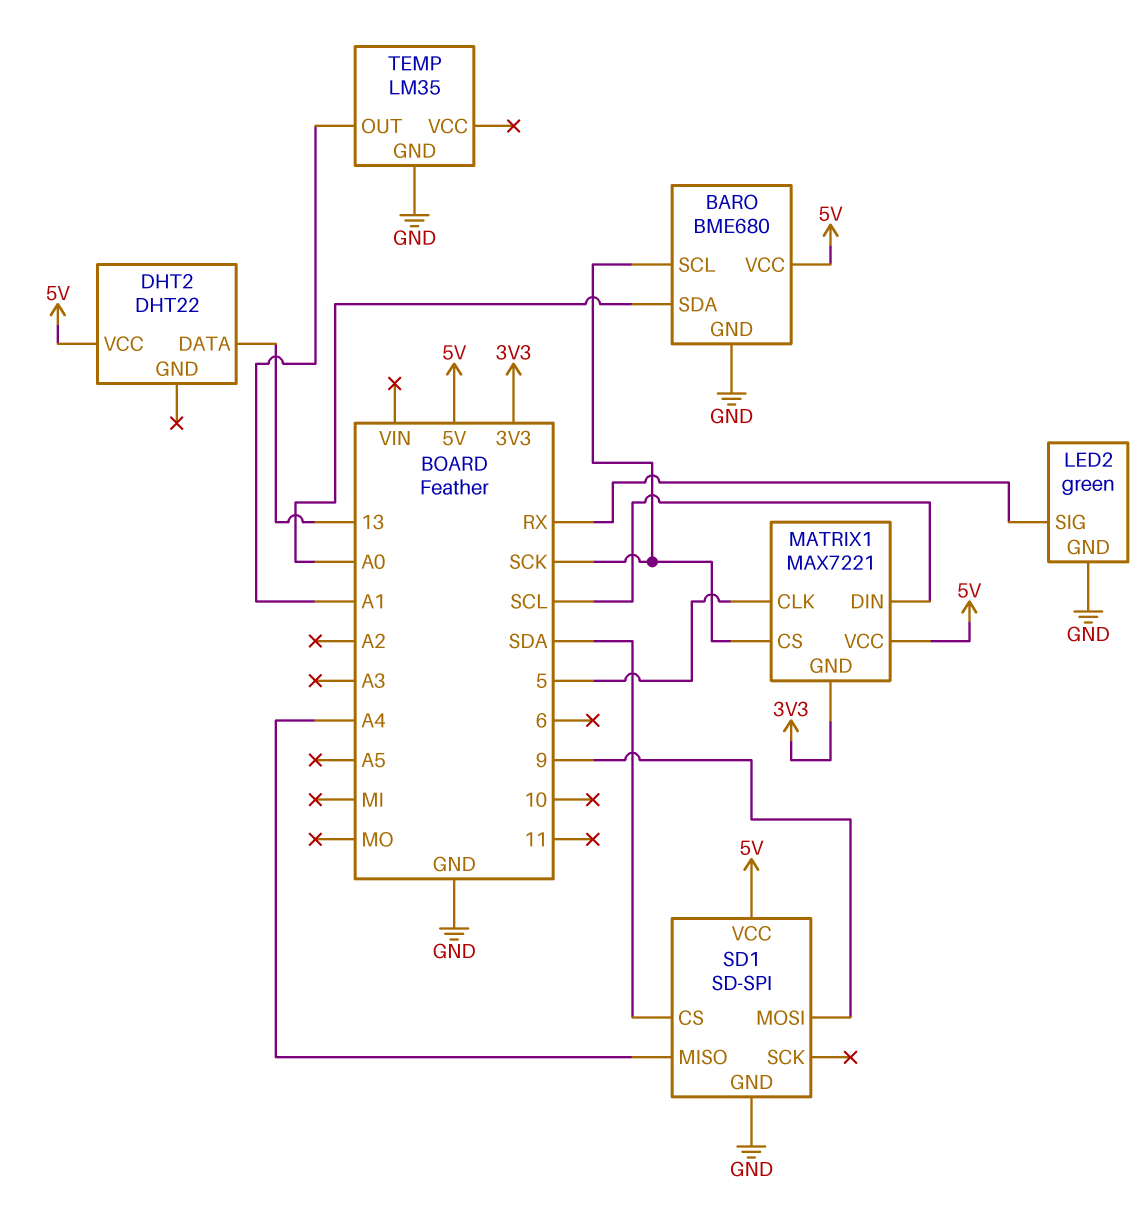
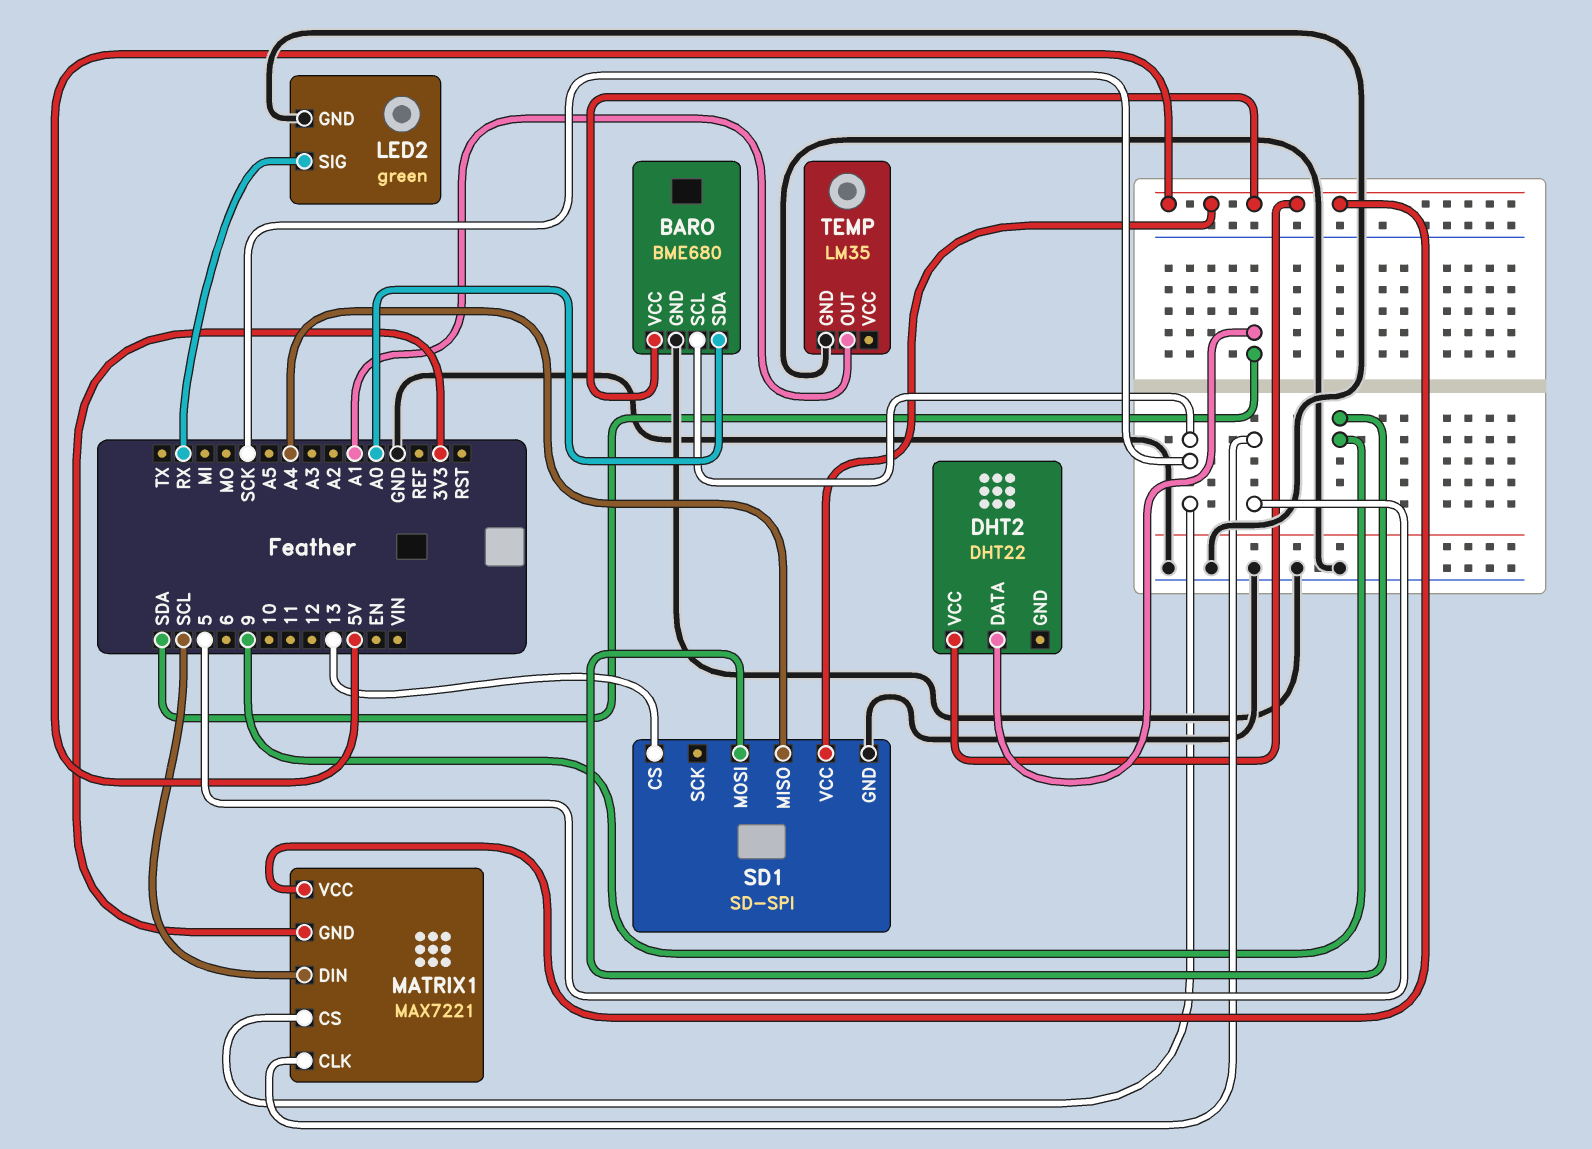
DHT2 pin DATA: 13 -> SDA
SD1 pin CS: SDA -> 13

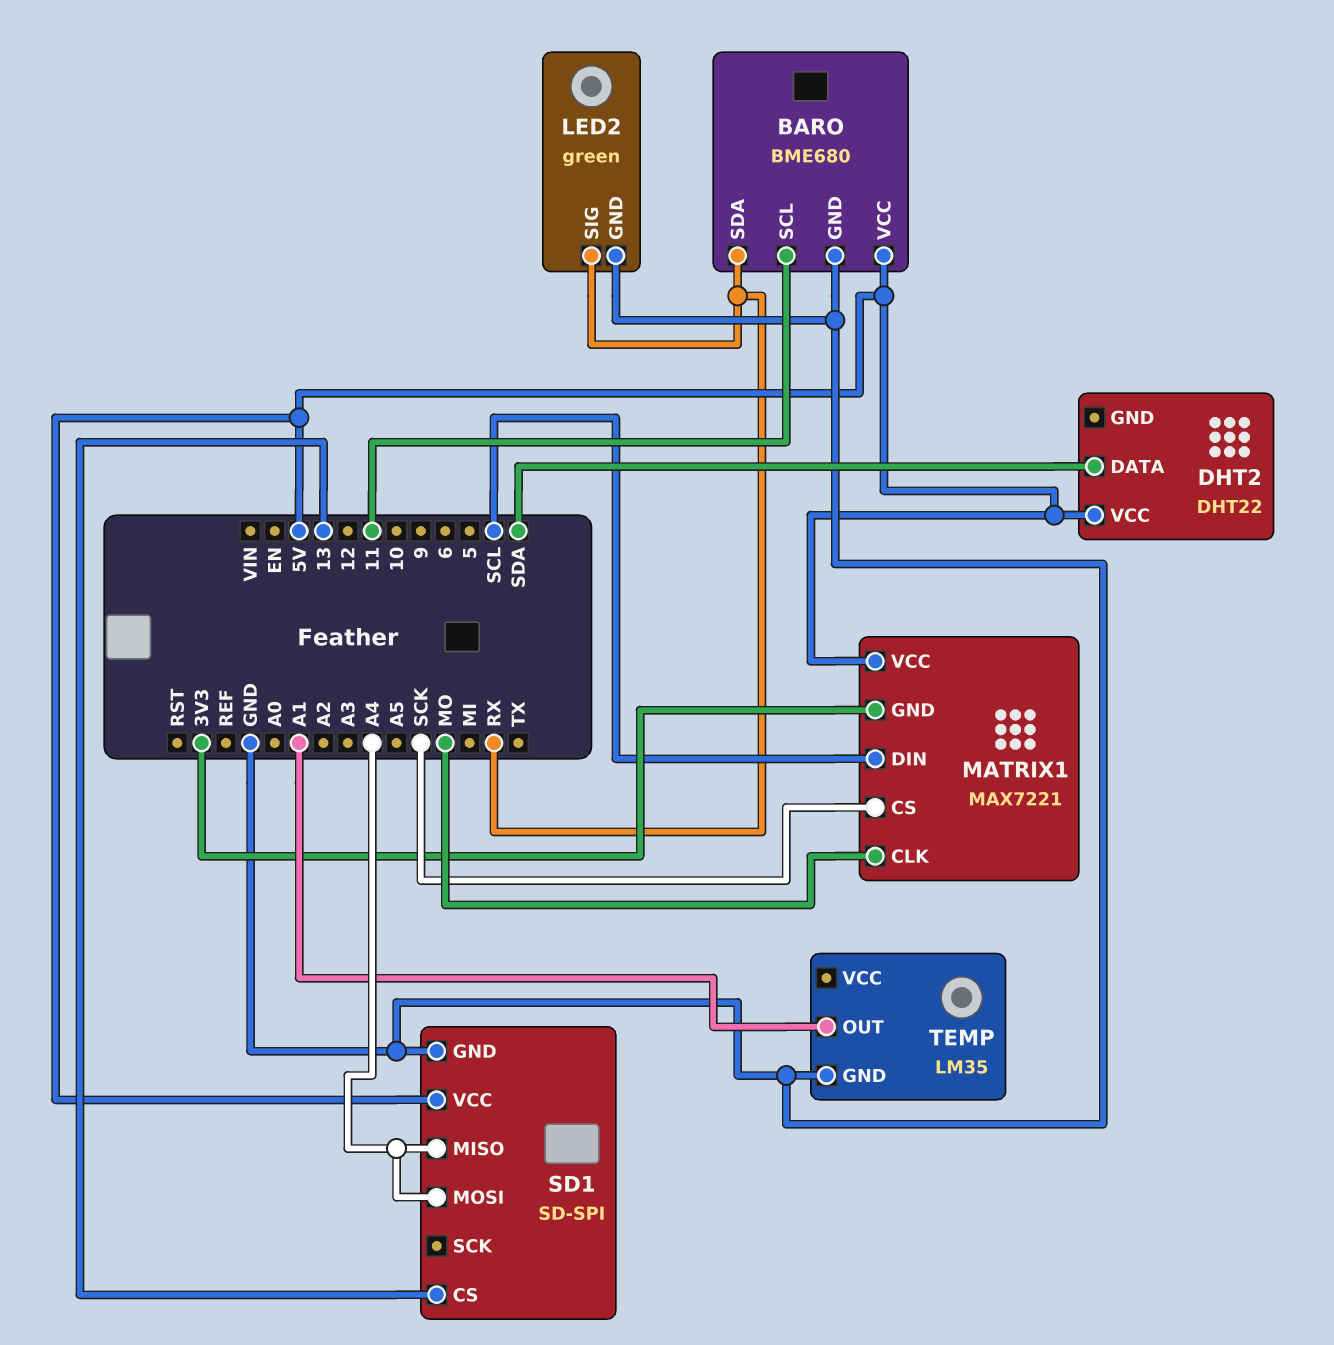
BARO pin SCL: SCK -> 11
BARO pin SDA: A0 -> RX
MATRIX1 pin CLK: 5 -> MO
SD1 pin MOSI: 9 -> A4

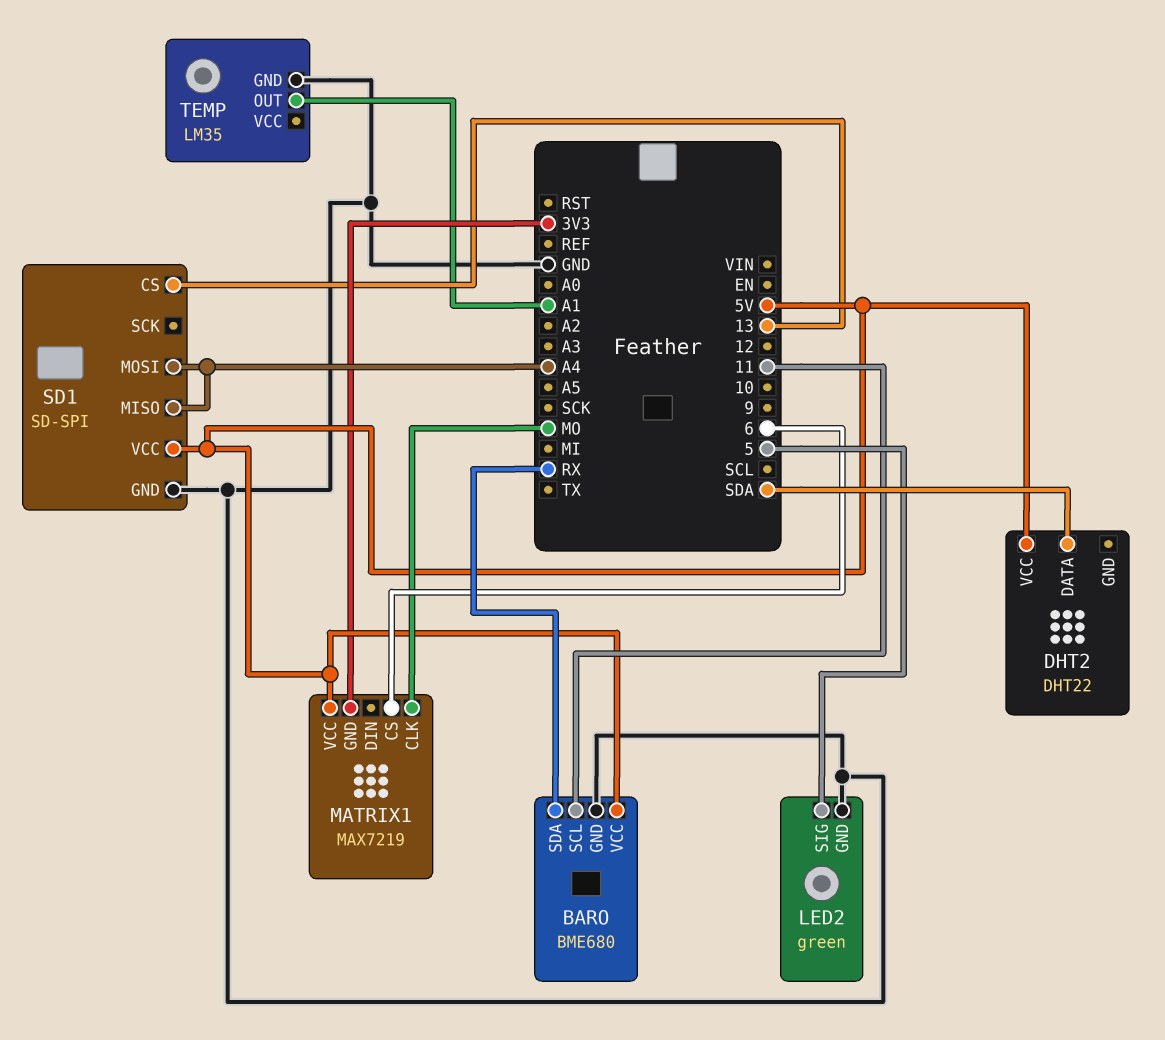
LED2 pin SIG: RX -> 5
MATRIX1: MAX7221 -> MAX7219
MATRIX1 pin CS: SCK -> 6
MATRIX1 pin DIN: SCL -> none

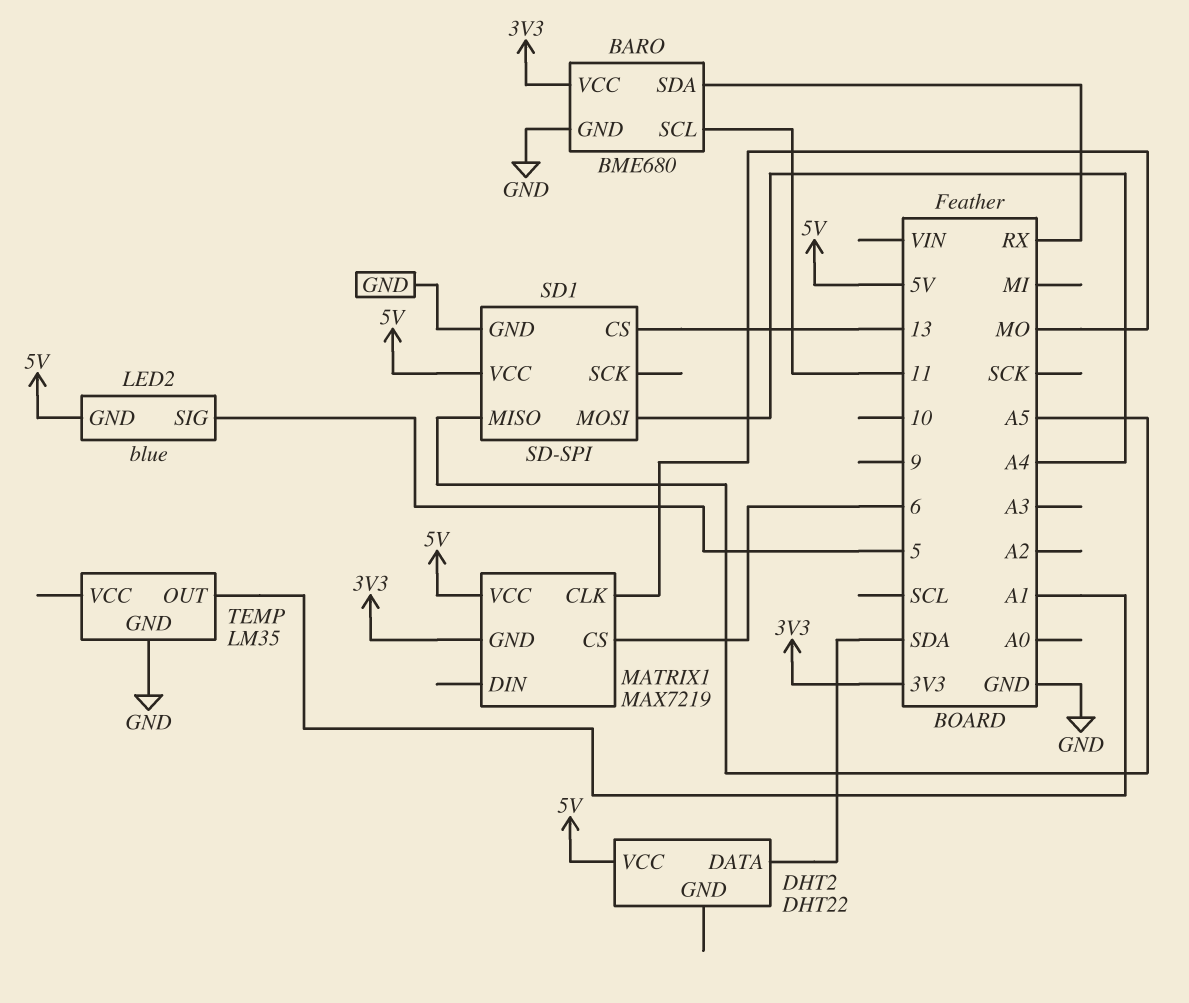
BARO pin VCC: 5V -> 3V3
LED2: green -> blue
LED2 pin GND: GND -> 5V
SD1 pin MISO: A4 -> A5

